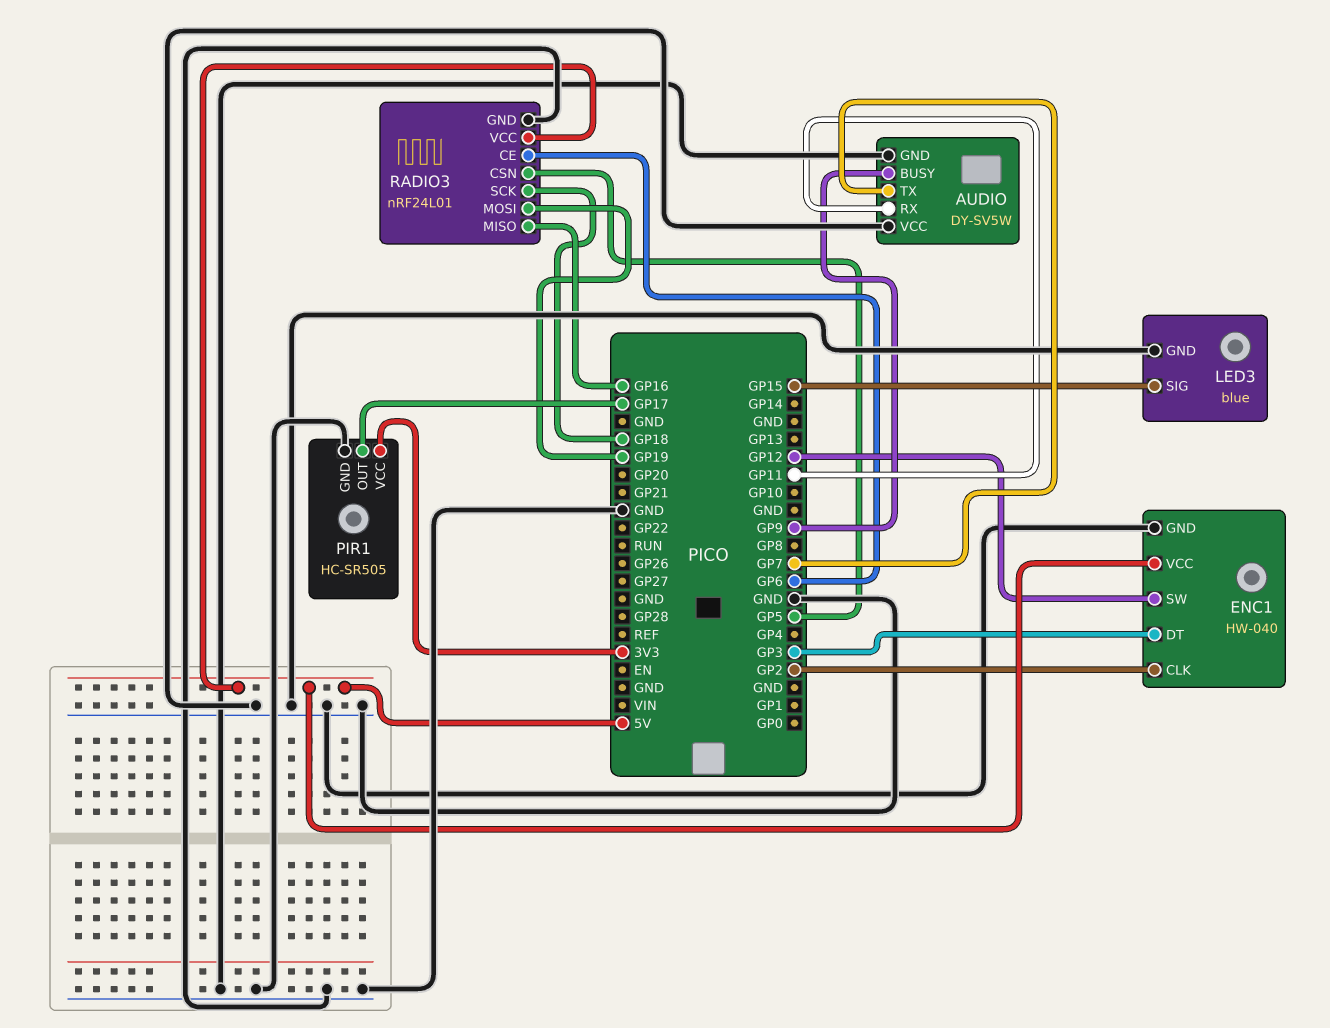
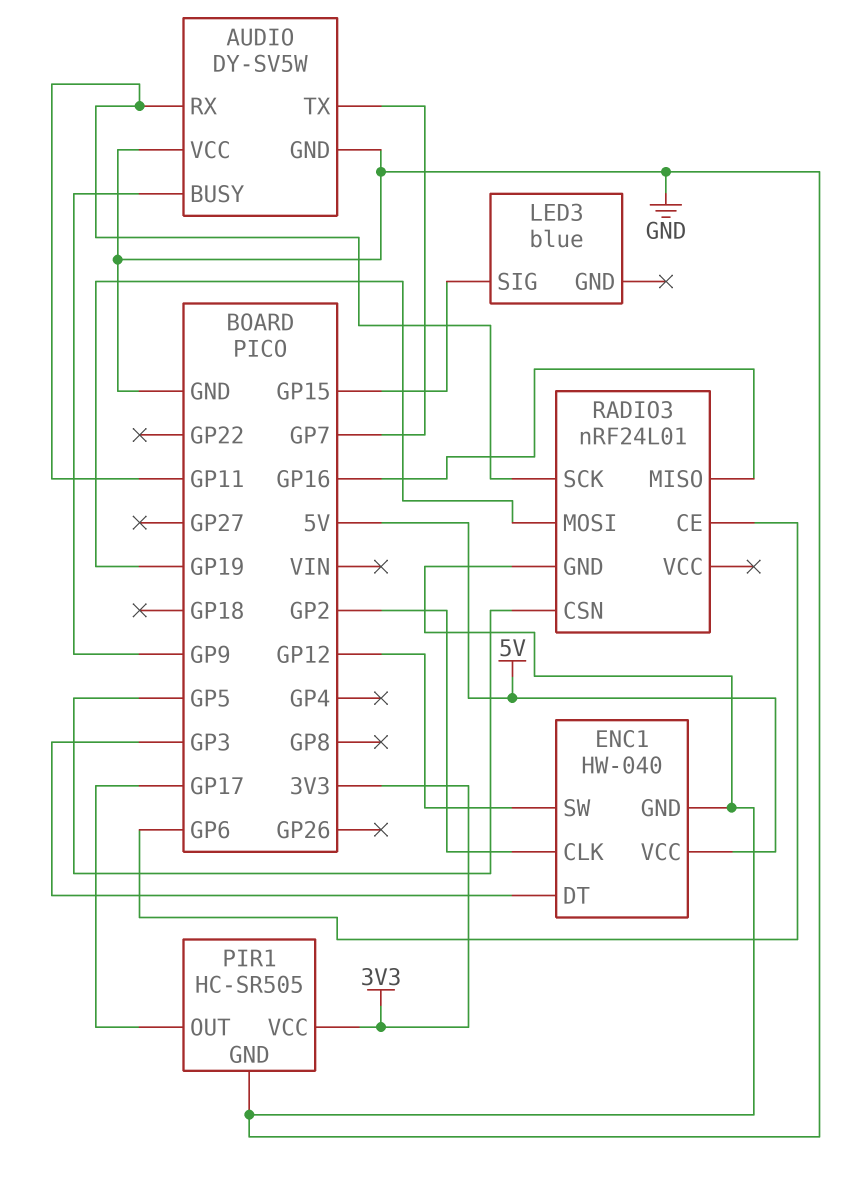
LED3 pin GND: GND -> none
RADIO3 pin SCK: GP18 -> GP11
RADIO3 pin VCC: 5V -> none

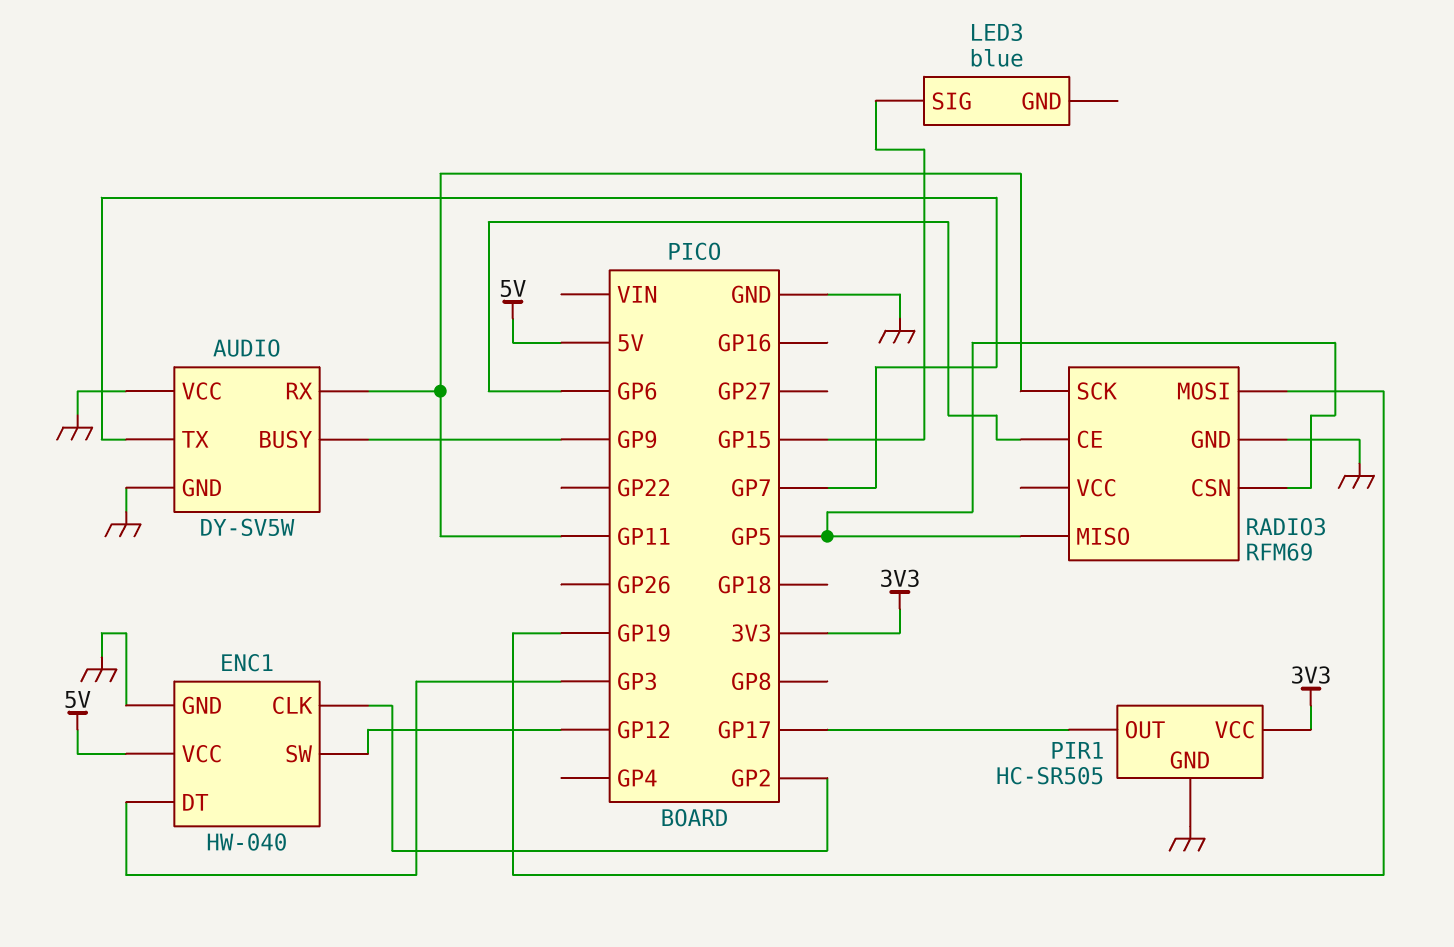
RADIO3: nRF24L01 -> RFM69
RADIO3 pin MISO: GP16 -> GP5

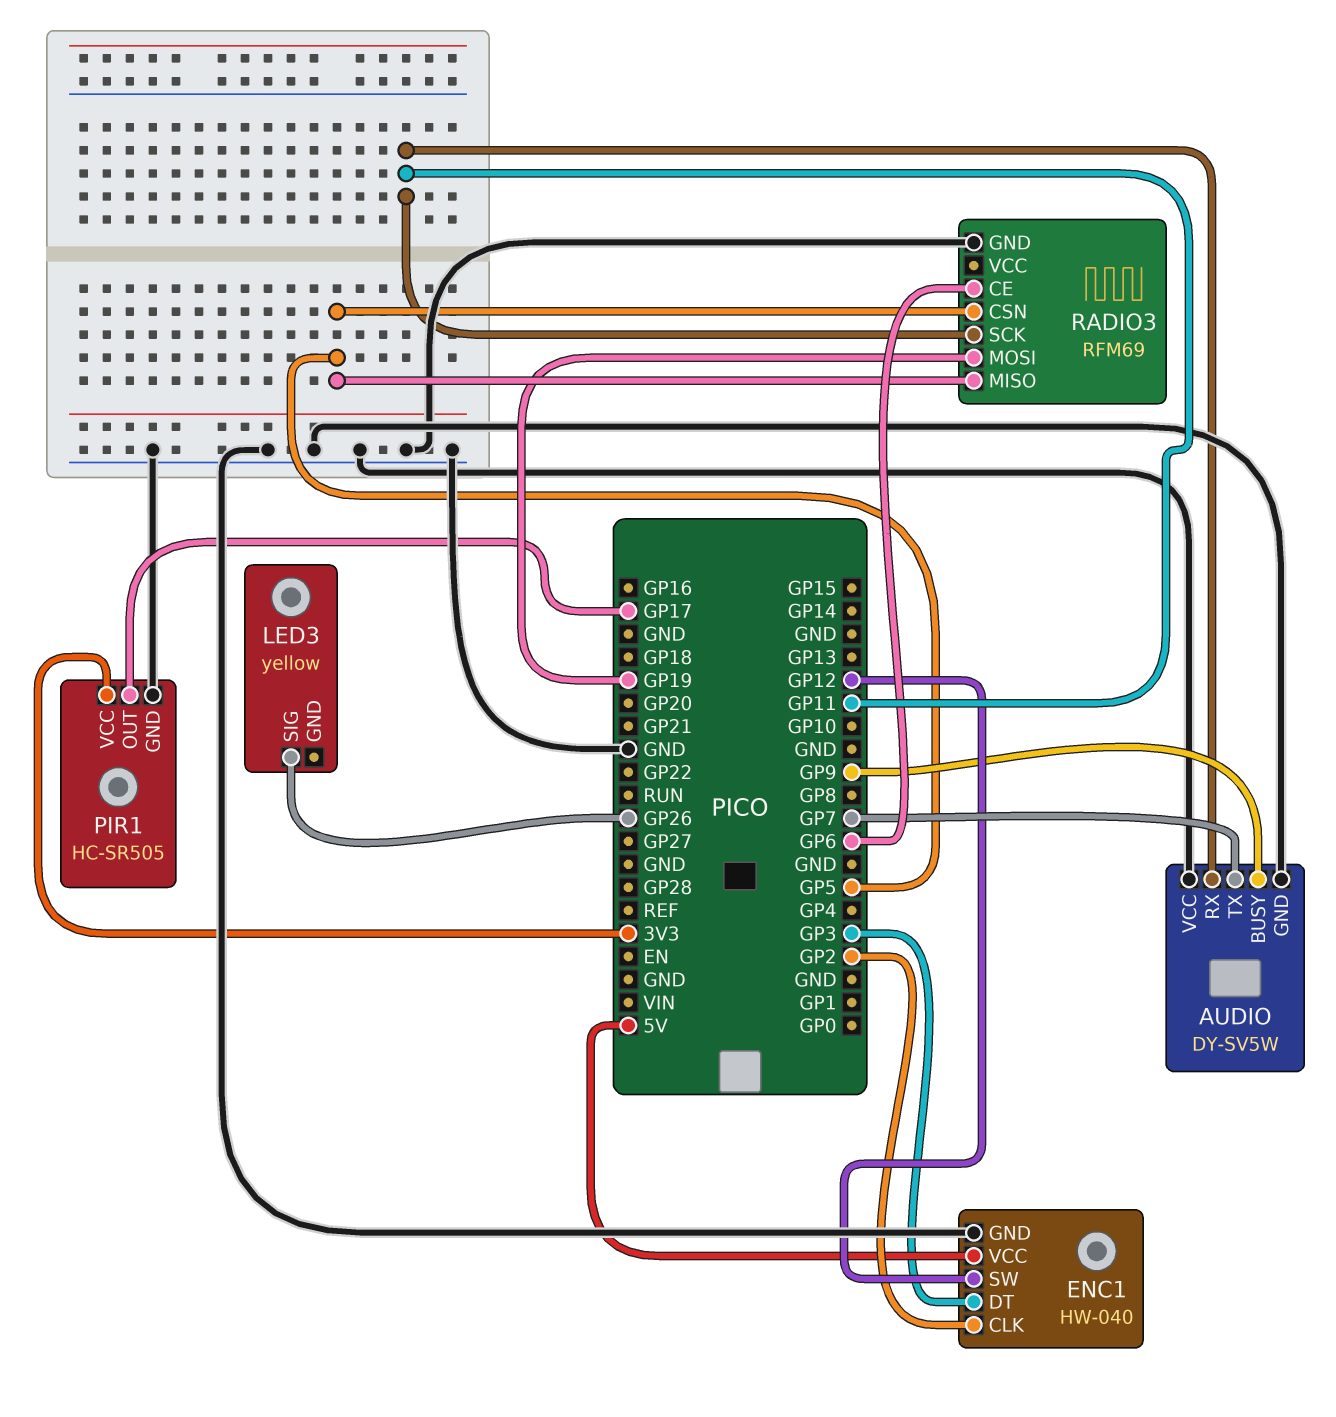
LED3: blue -> yellow
LED3 pin SIG: GP15 -> GP26

